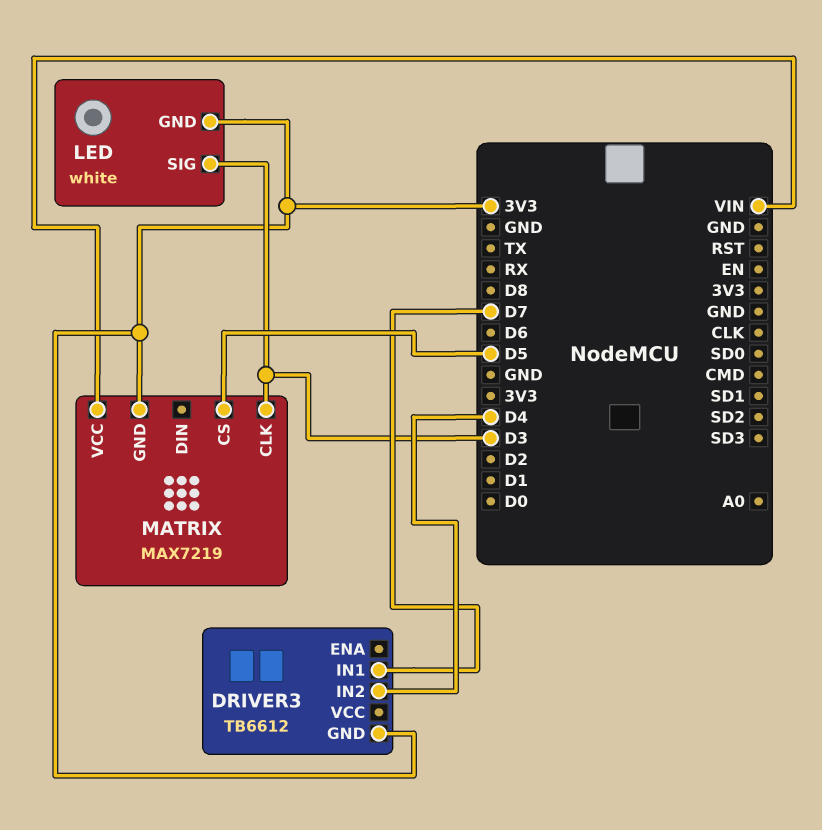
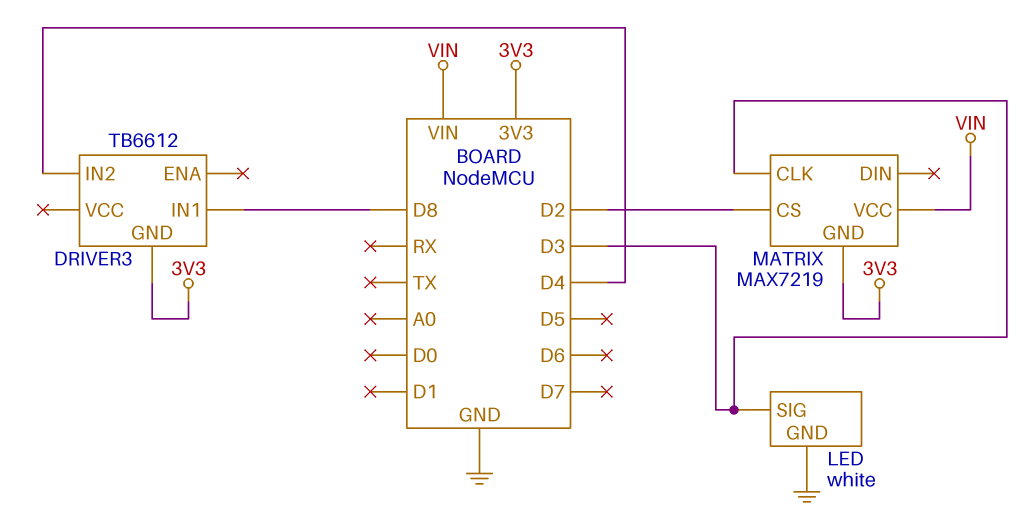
DRIVER3 pin IN1: D7 -> D8
LED pin GND: 3V3 -> GND
MATRIX pin CS: D5 -> D2

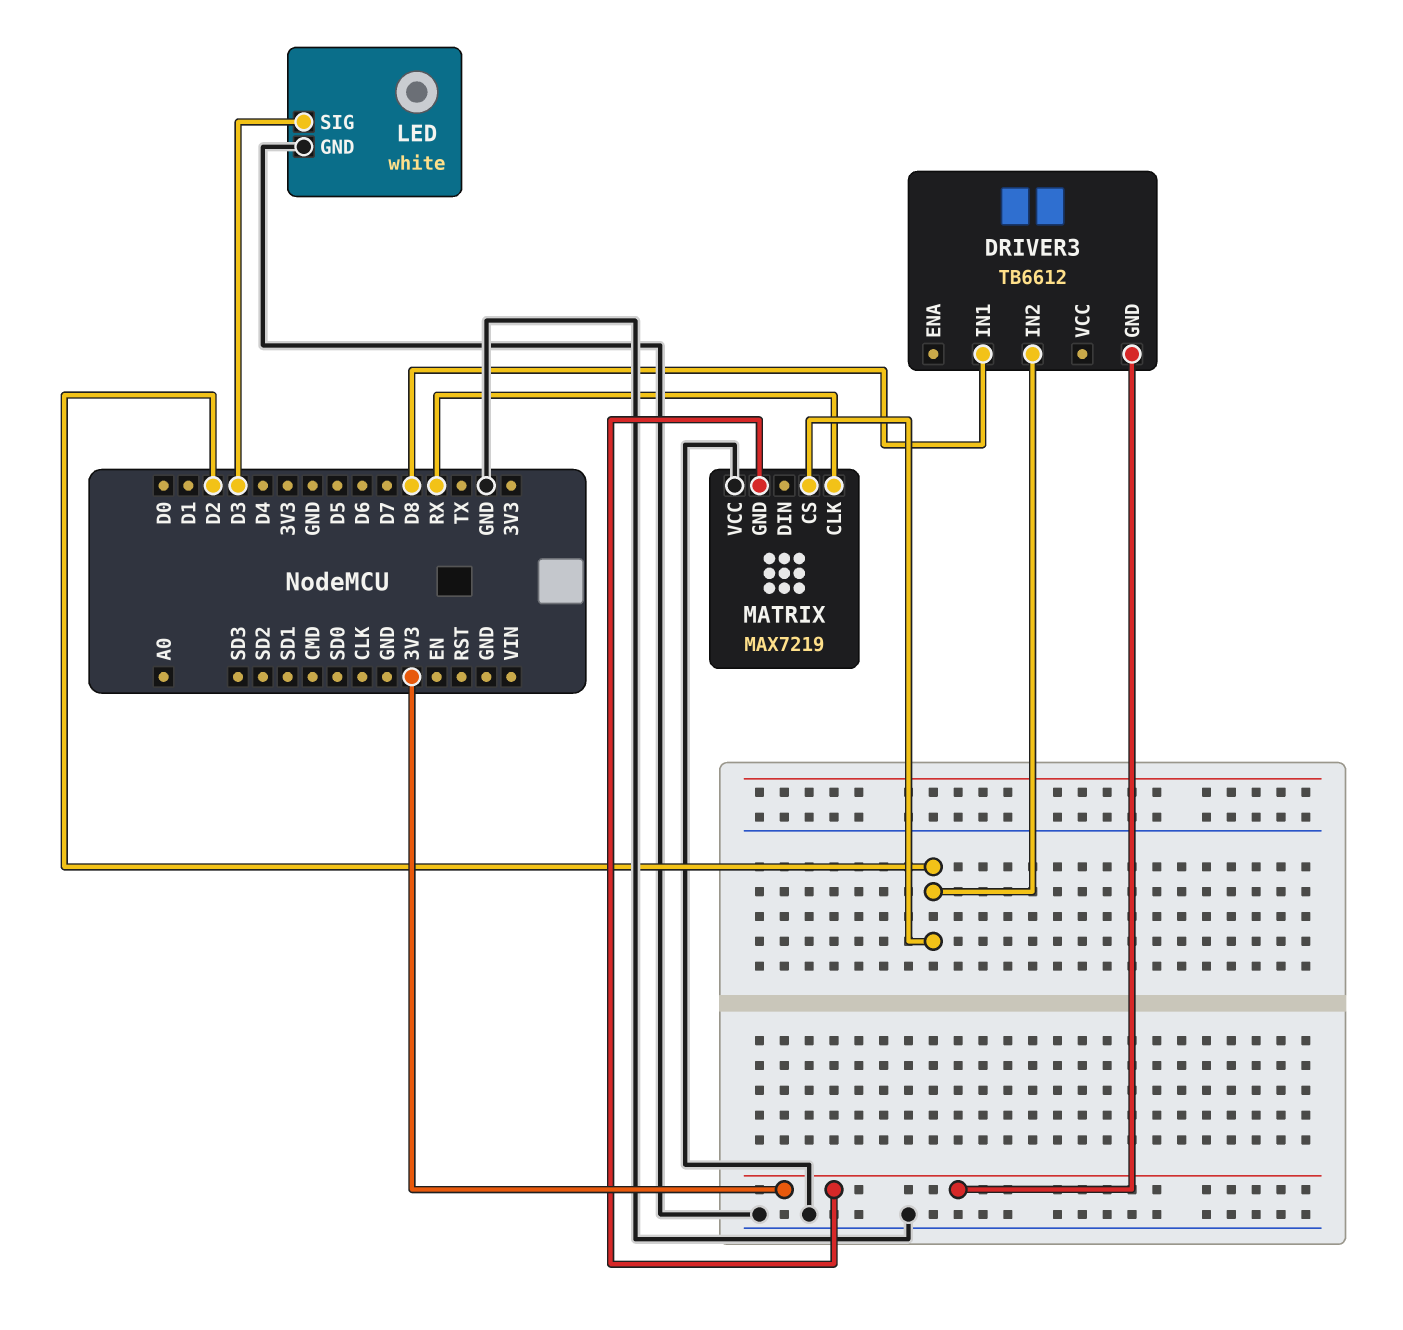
DRIVER3 pin IN2: D4 -> D2
MATRIX pin CLK: D3 -> RX
MATRIX pin VCC: VIN -> GND

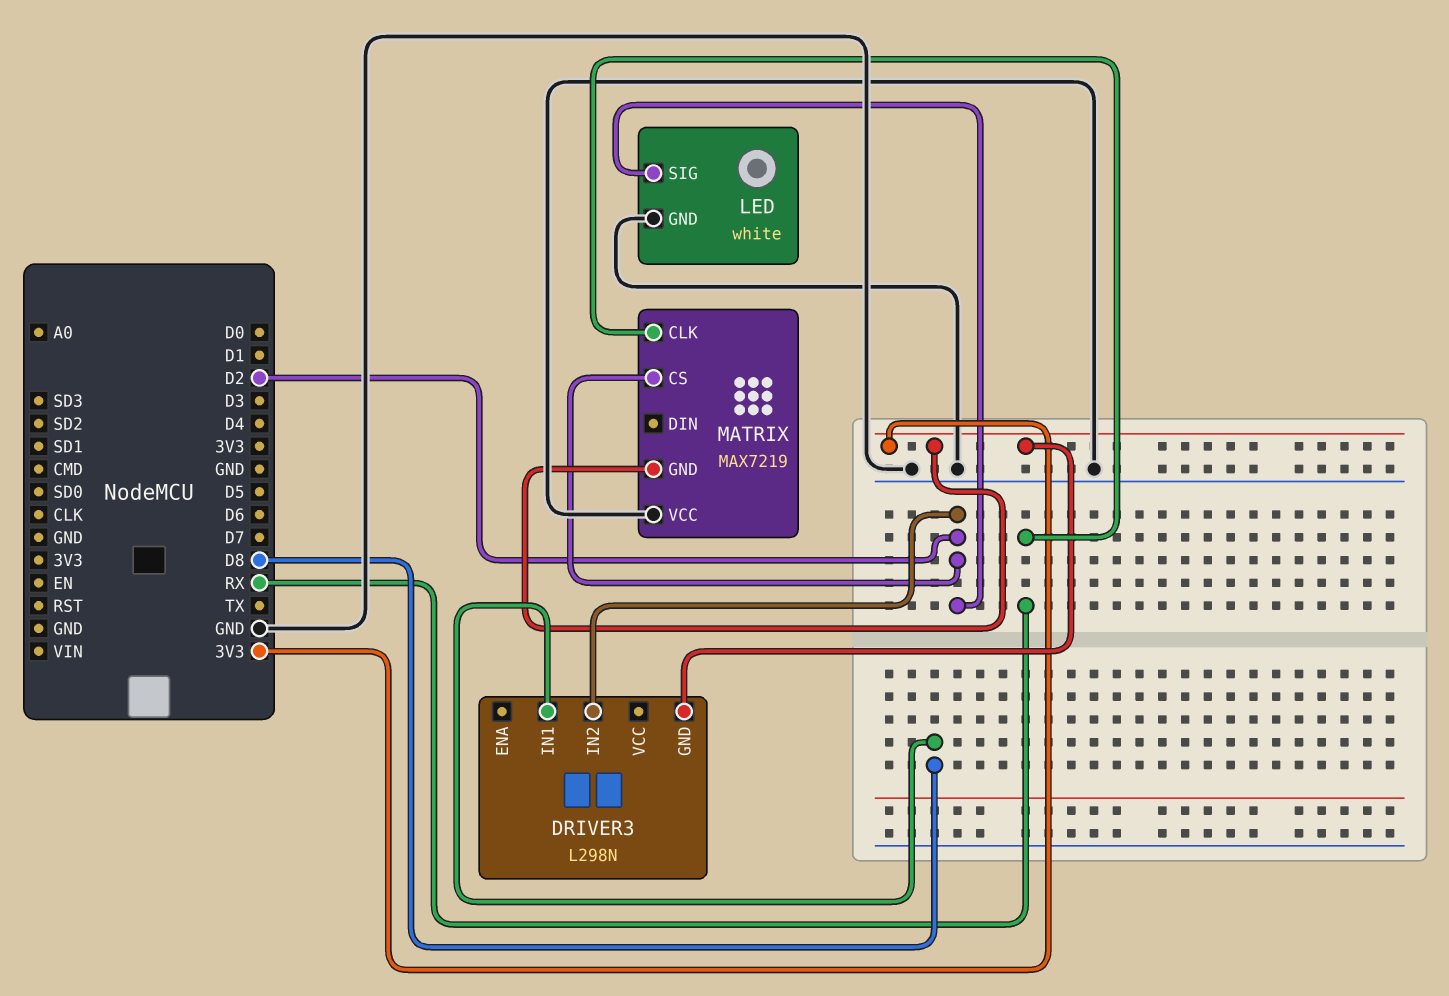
DRIVER3: TB6612 -> L298N
LED pin SIG: D3 -> D2

